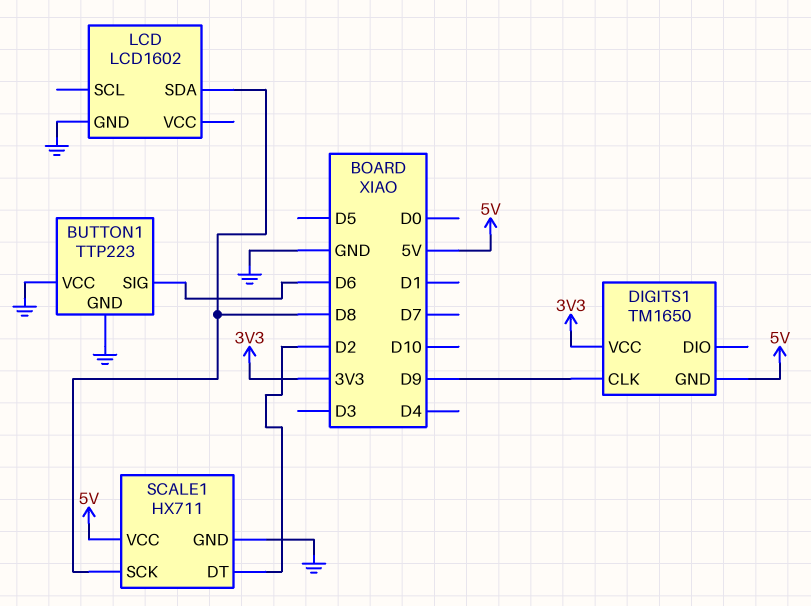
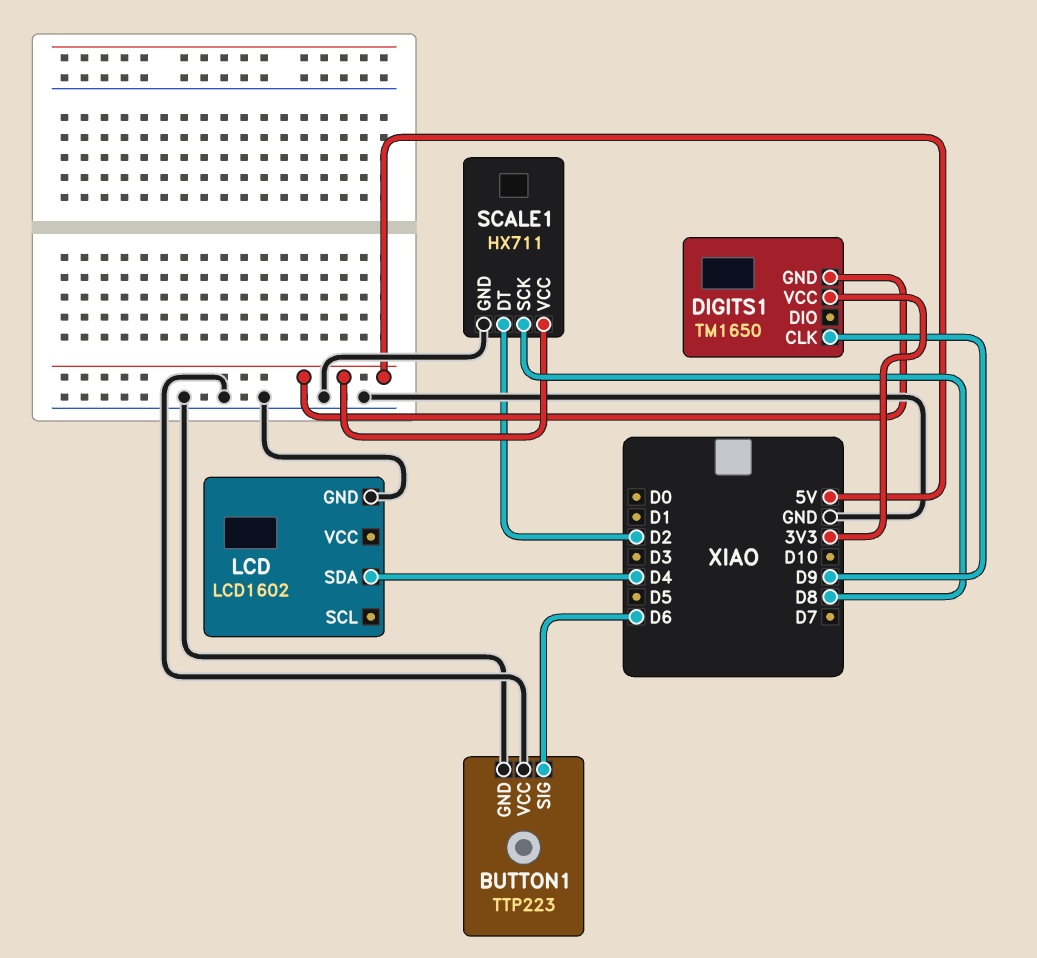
LCD pin SDA: D8 -> D4

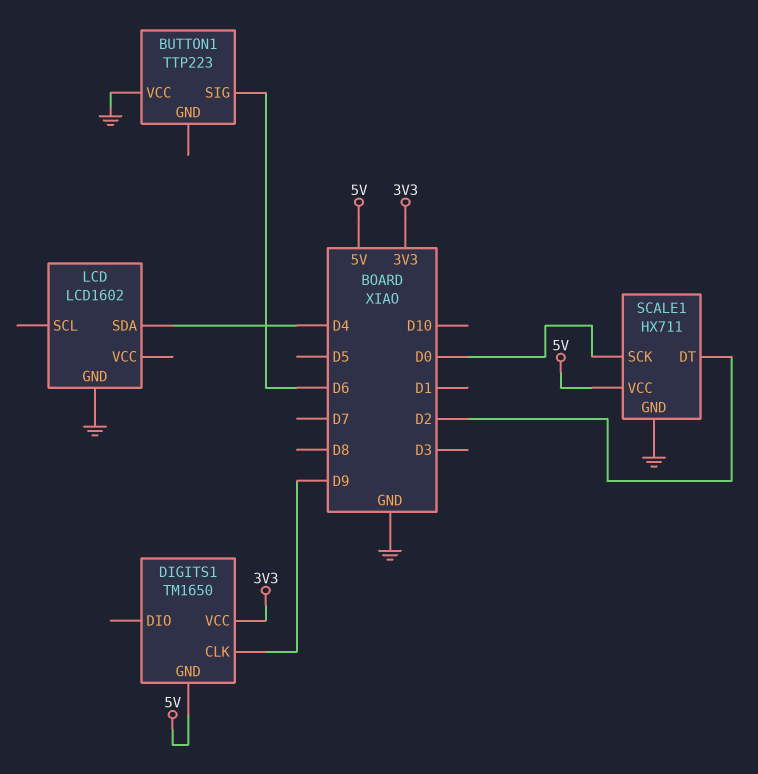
BUTTON1 pin GND: GND -> none
SCALE1 pin SCK: D8 -> D0

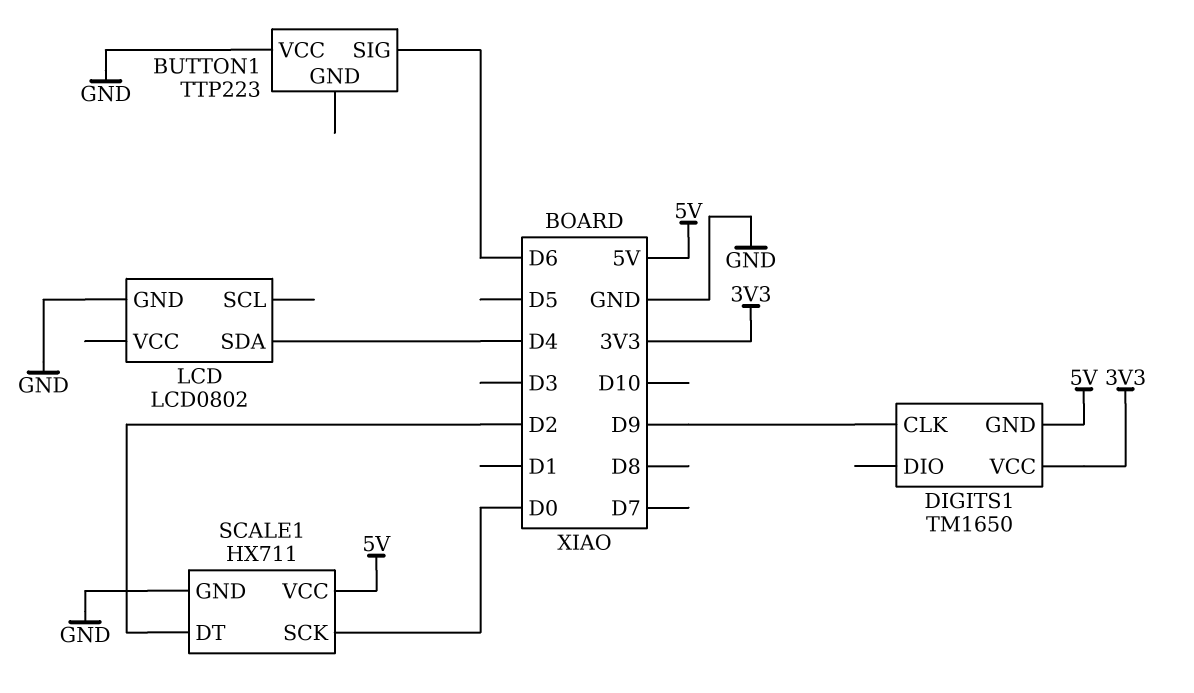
LCD: LCD1602 -> LCD0802

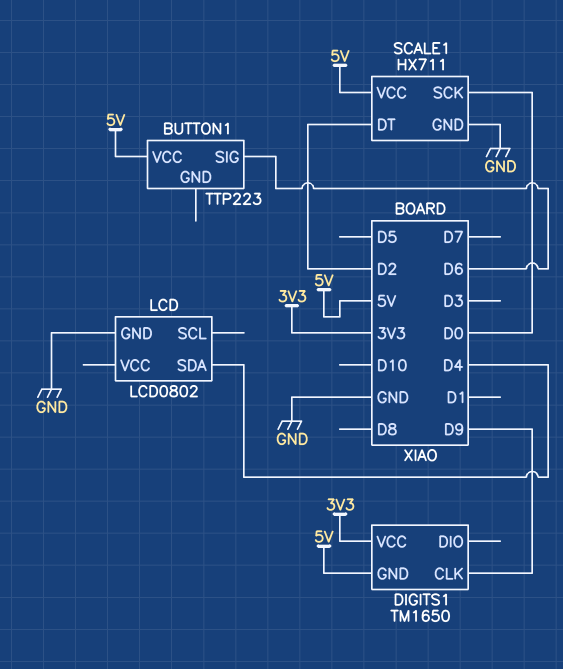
BUTTON1 pin VCC: GND -> 5V

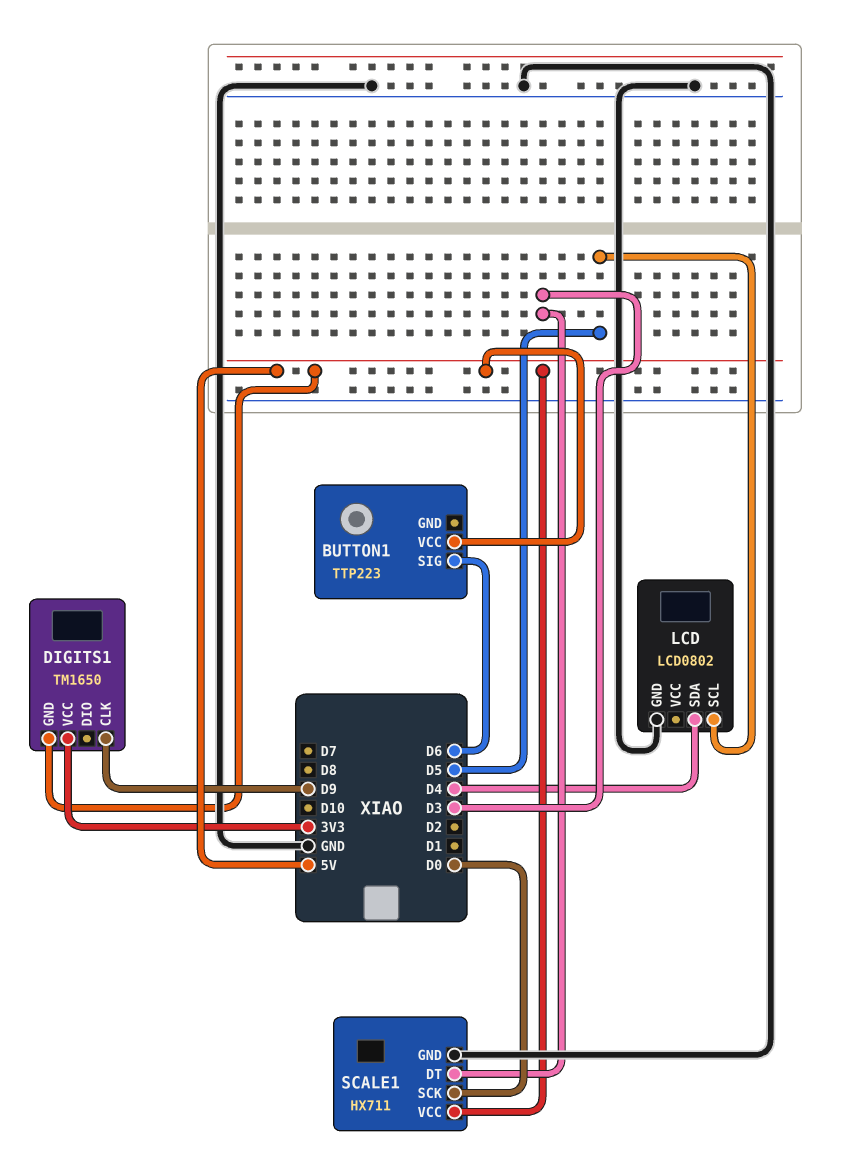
LCD pin SCL: none -> D5
SCALE1 pin DT: D2 -> D3

